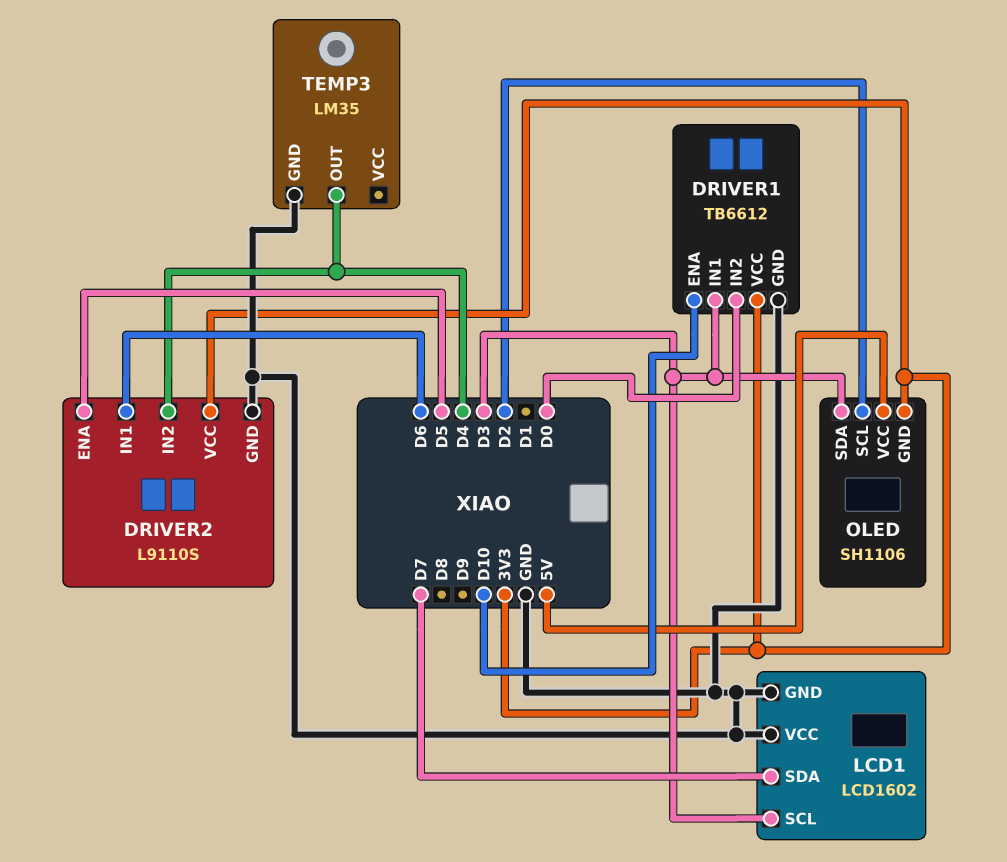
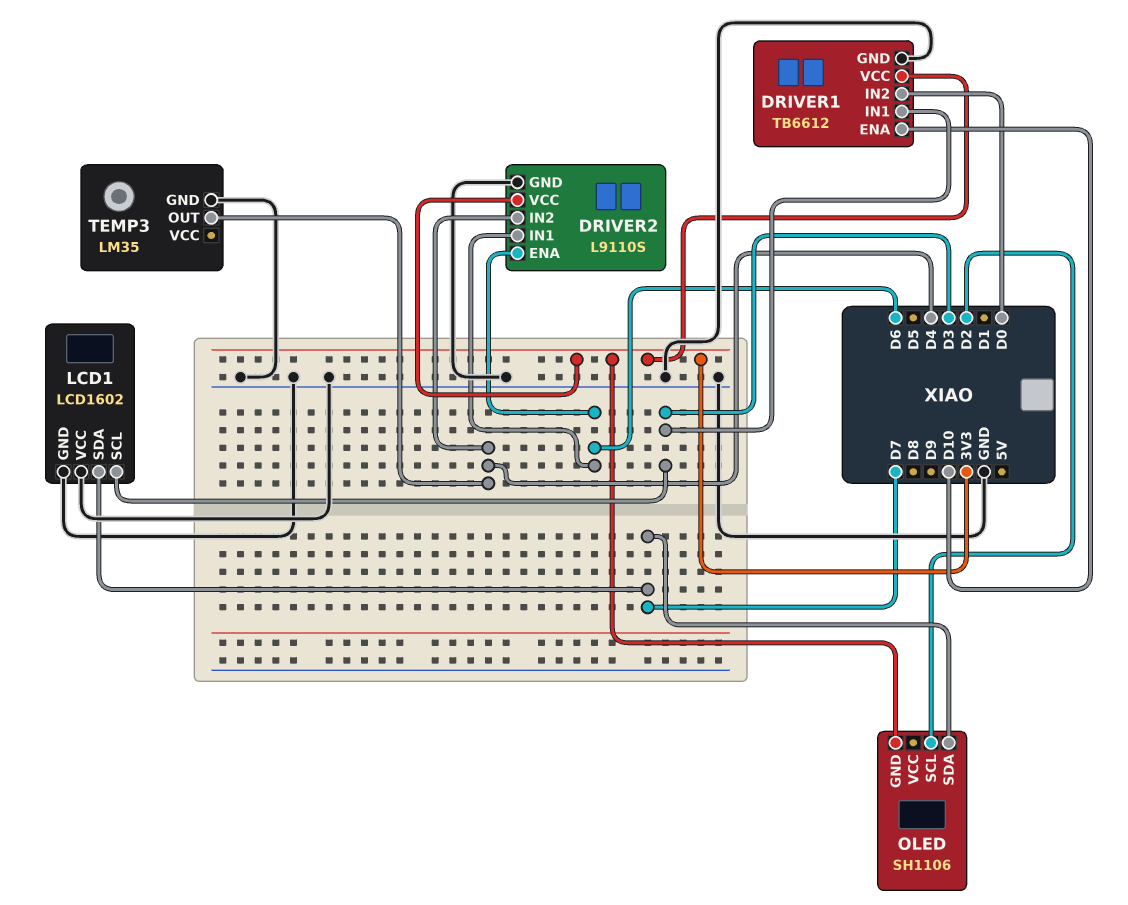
DRIVER2 pin ENA: D5 -> D6
OLED pin SDA: D3 -> D7
OLED pin VCC: 5V -> none

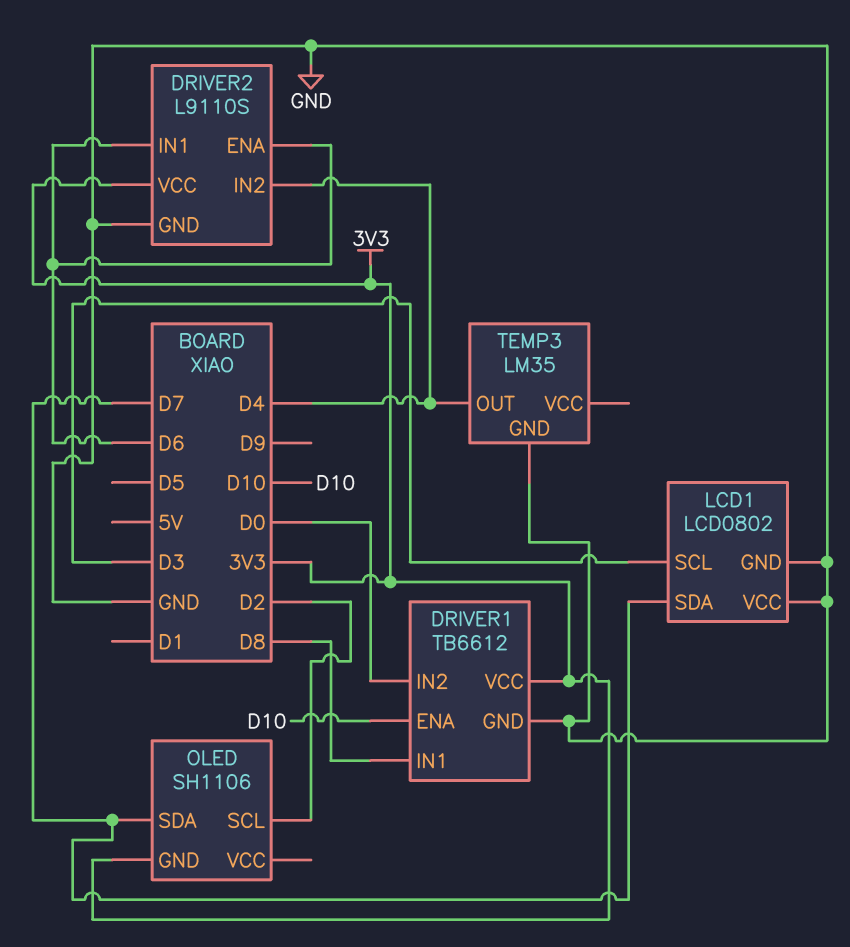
DRIVER1 pin IN1: D3 -> D8
LCD1: LCD1602 -> LCD0802

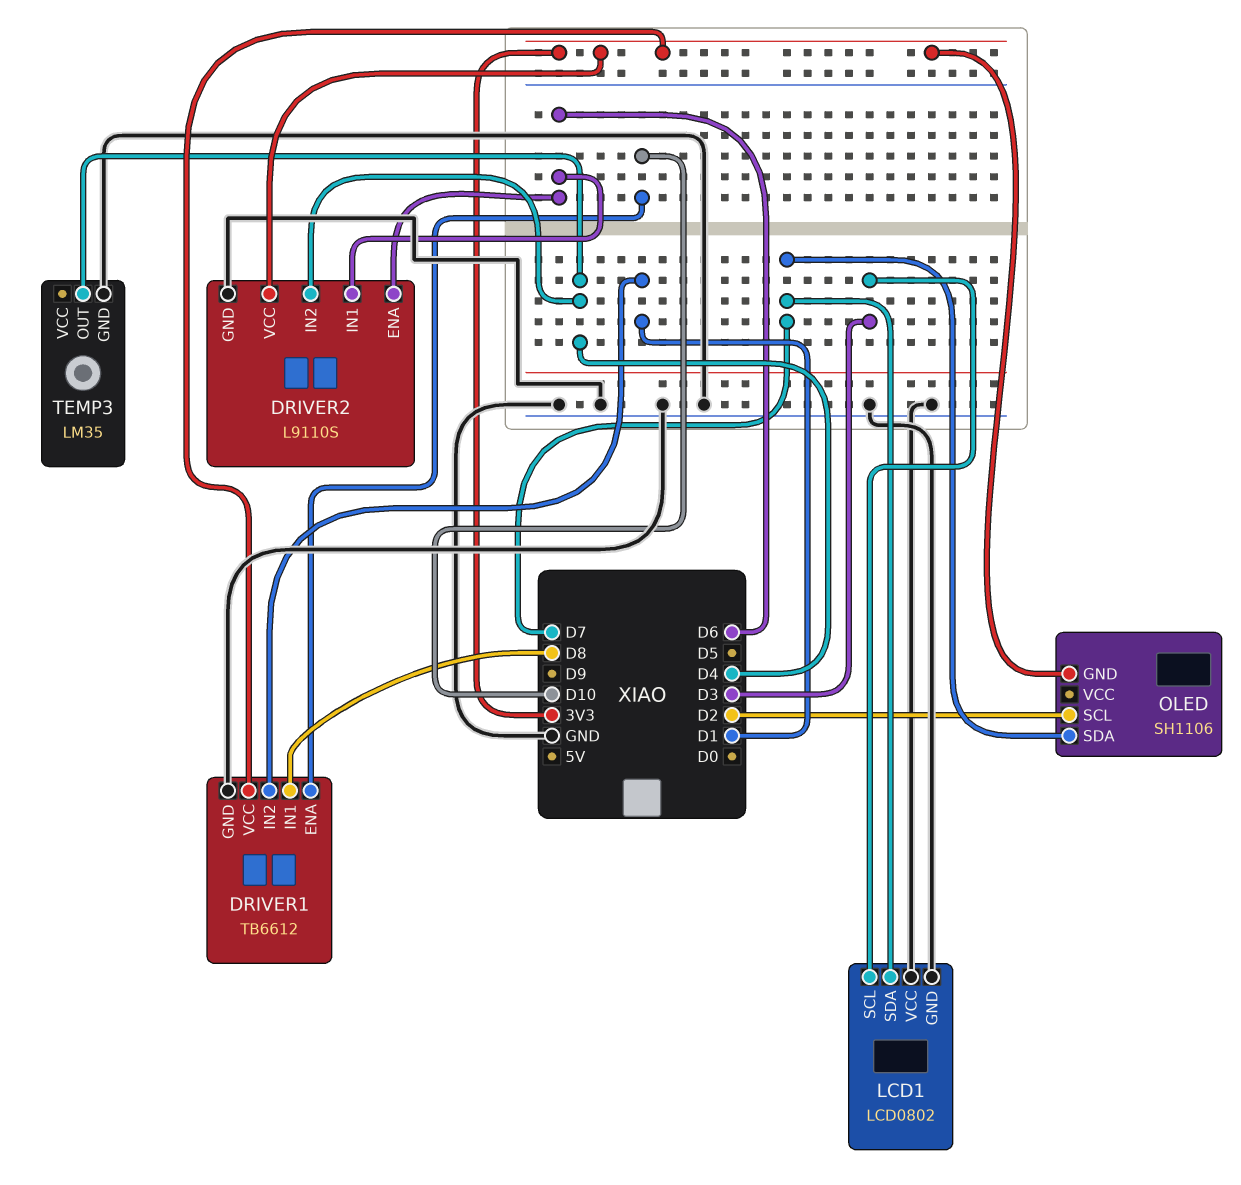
DRIVER1 pin IN2: D0 -> D1

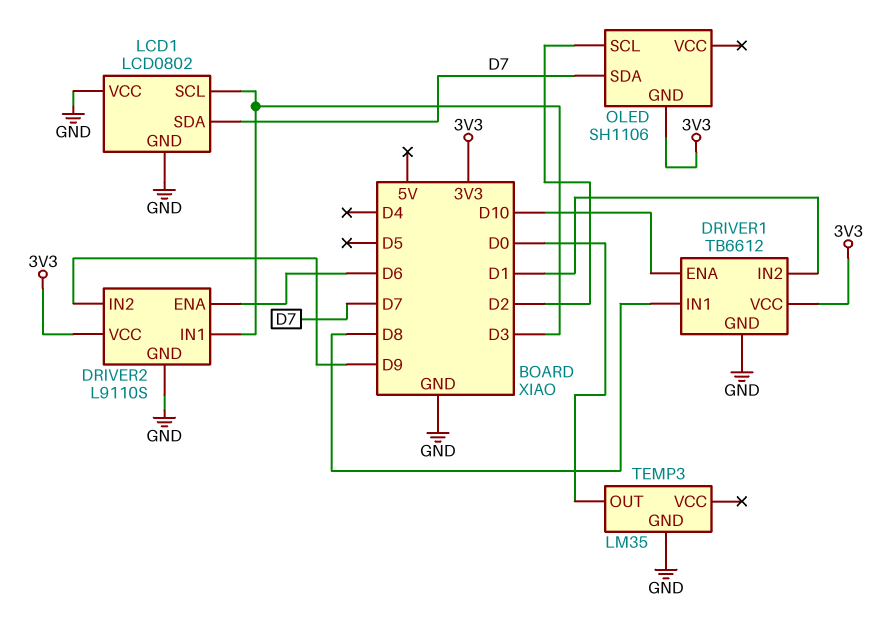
DRIVER2 pin IN1: D6 -> D3
DRIVER2 pin IN2: D4 -> D9
TEMP3 pin OUT: D4 -> D0

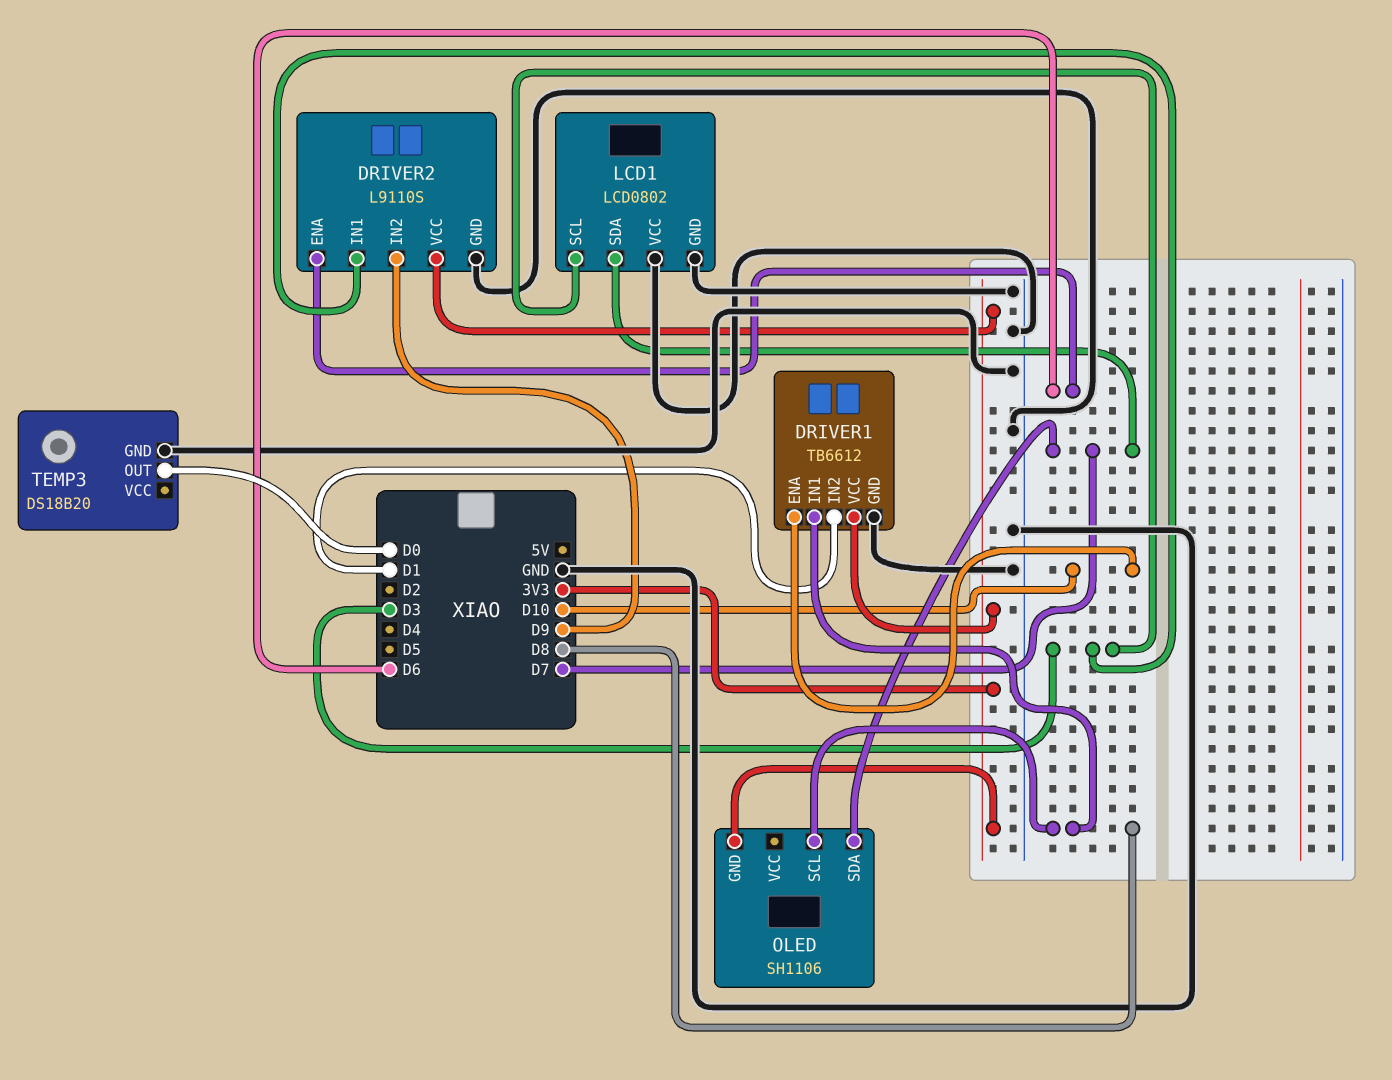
OLED pin SCL: D2 -> D8
TEMP3: LM35 -> DS18B20

